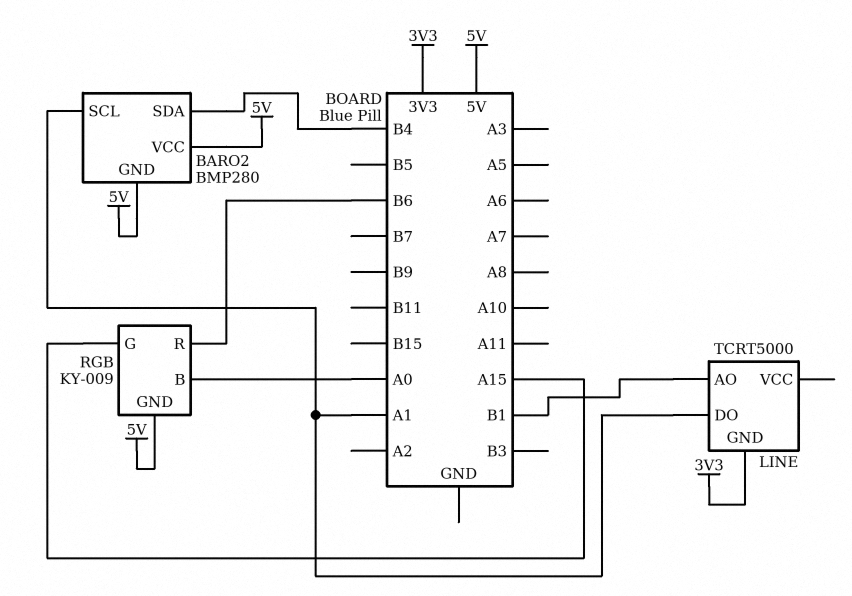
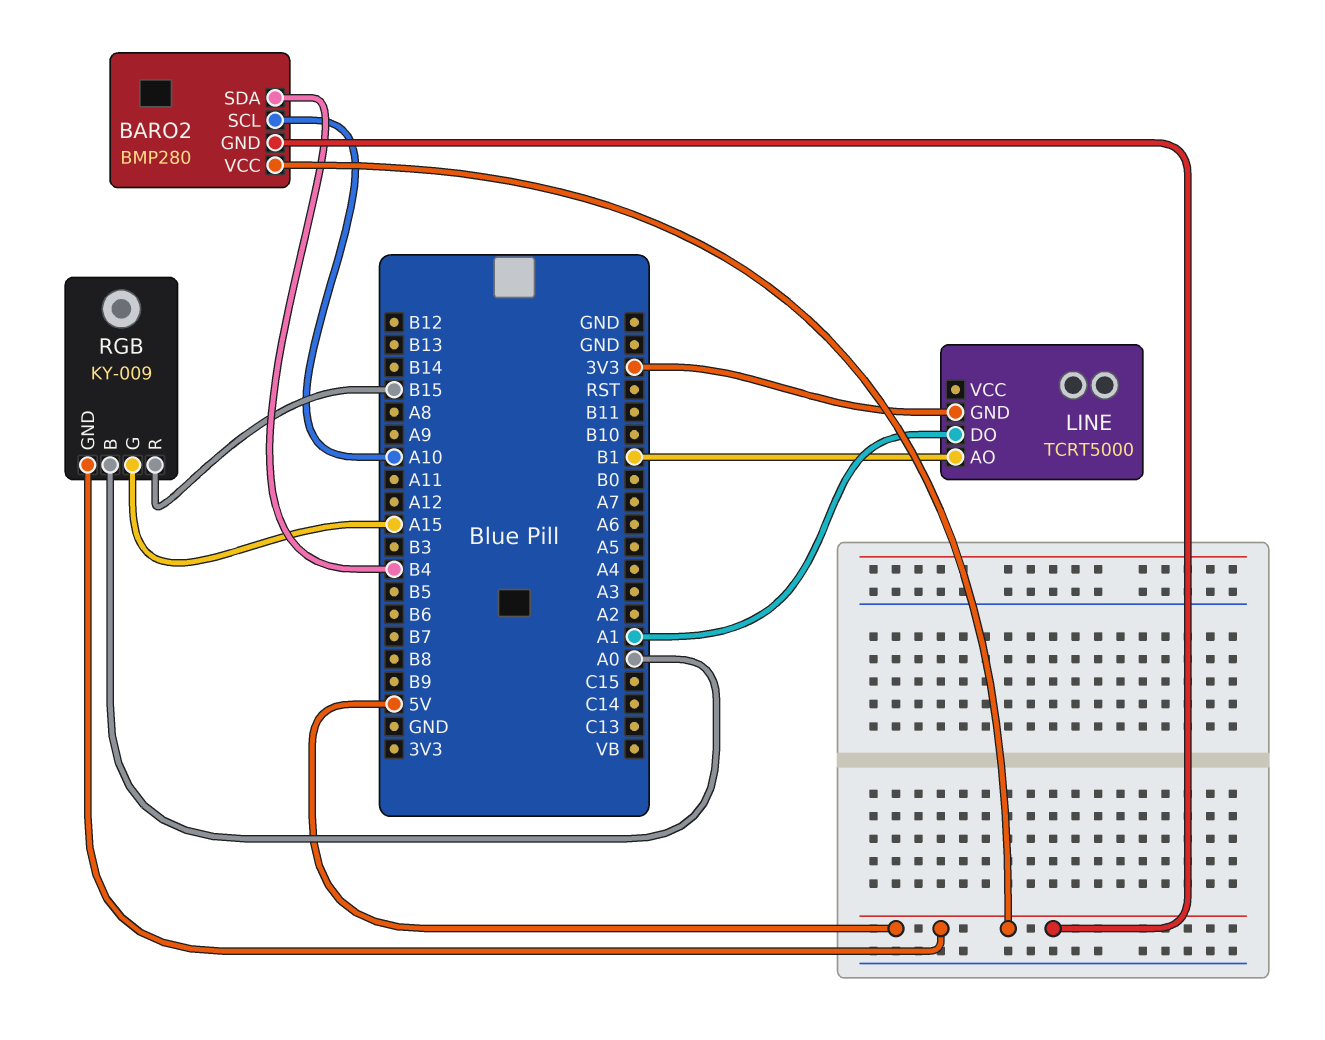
BARO2 pin SCL: A1 -> A10
RGB pin R: B6 -> B15

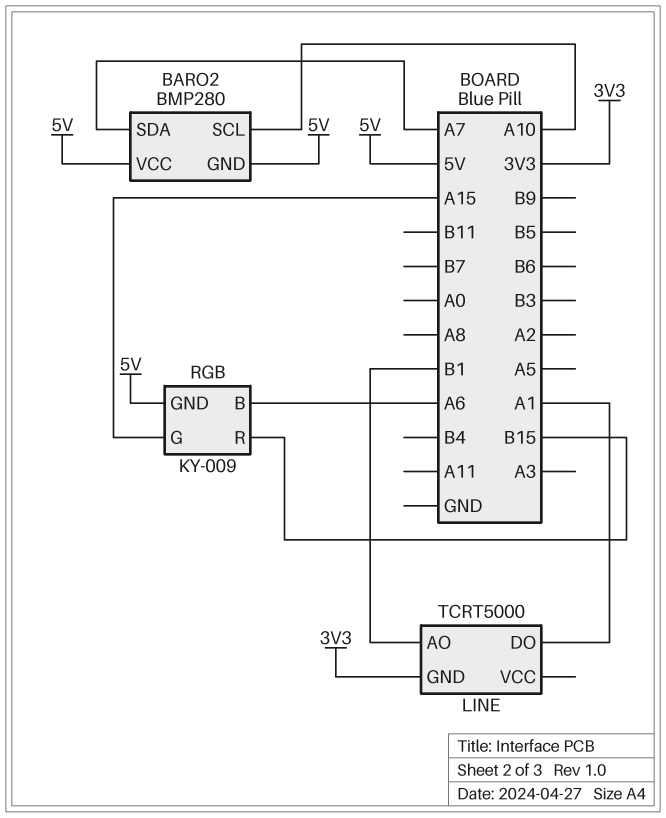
BARO2 pin SDA: B4 -> A7
RGB pin B: A0 -> A6

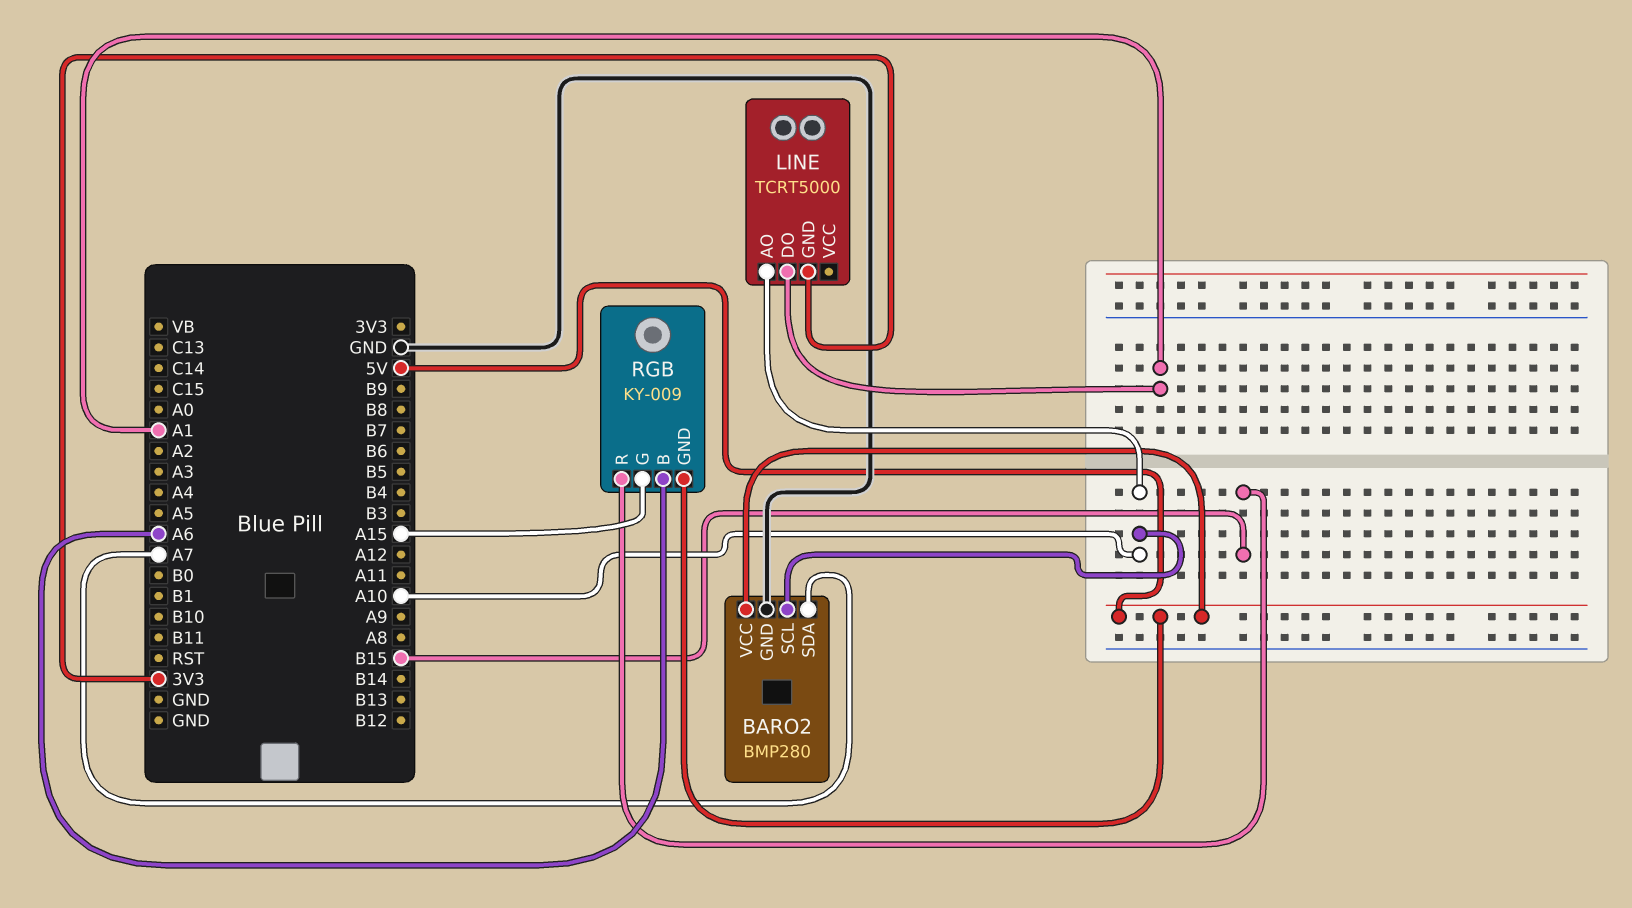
BARO2 pin GND: 5V -> GND
LINE pin AO: B1 -> A10

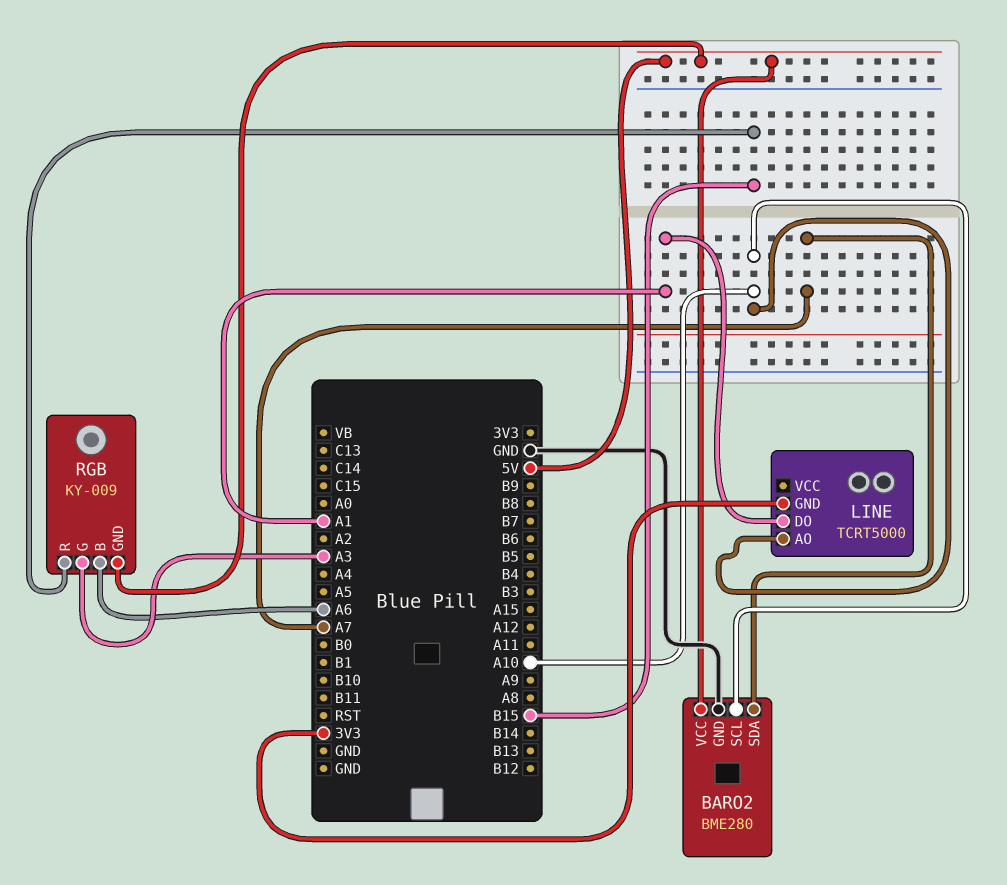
BARO2: BMP280 -> BME280
RGB pin G: A15 -> A3

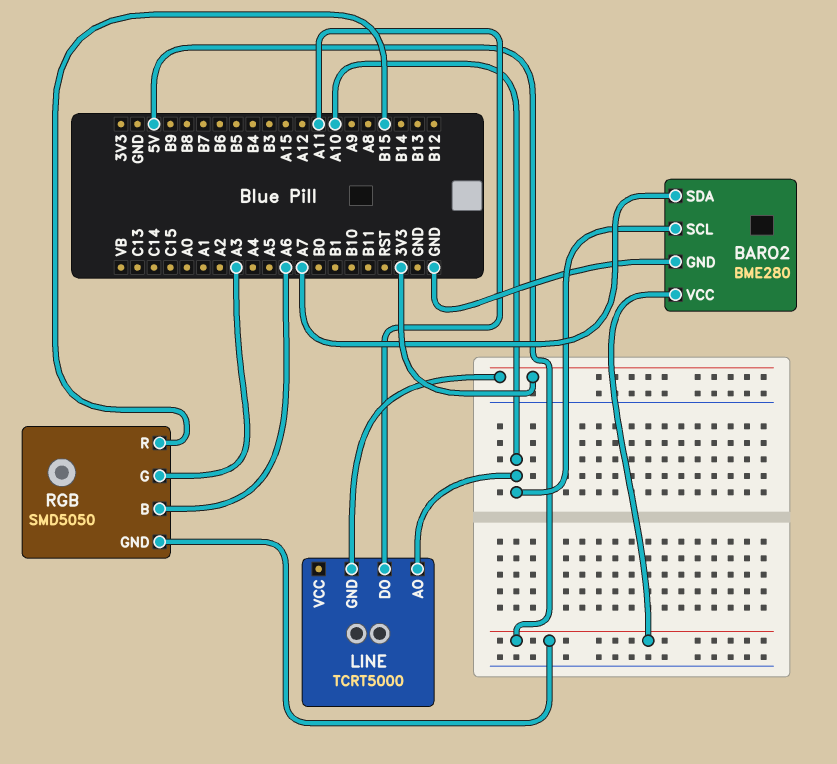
LINE pin DO: A1 -> A11
RGB: KY-009 -> SMD5050

